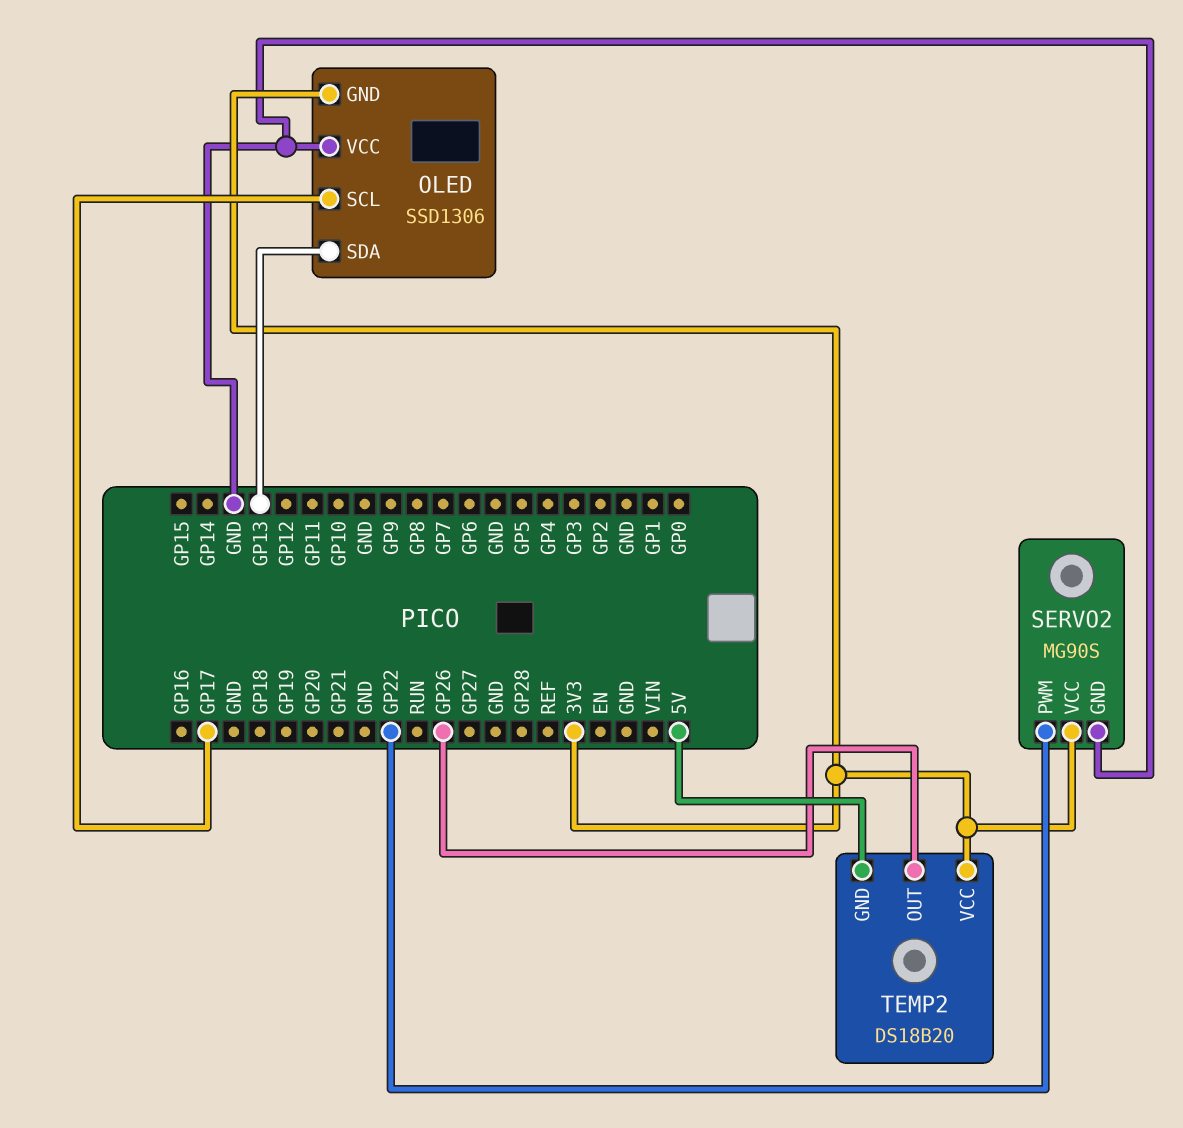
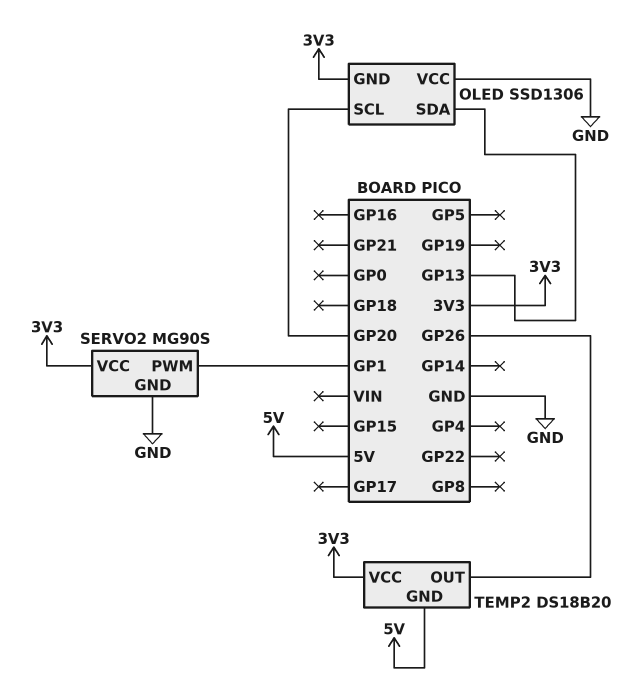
OLED pin SCL: GP17 -> GP20
SERVO2 pin PWM: GP22 -> GP1

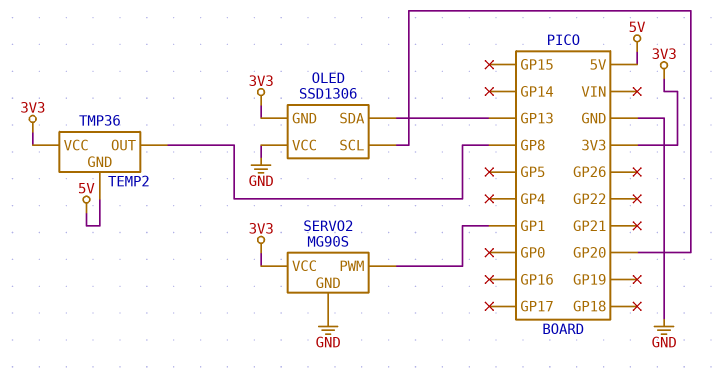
TEMP2: DS18B20 -> TMP36
TEMP2 pin OUT: GP26 -> GP8

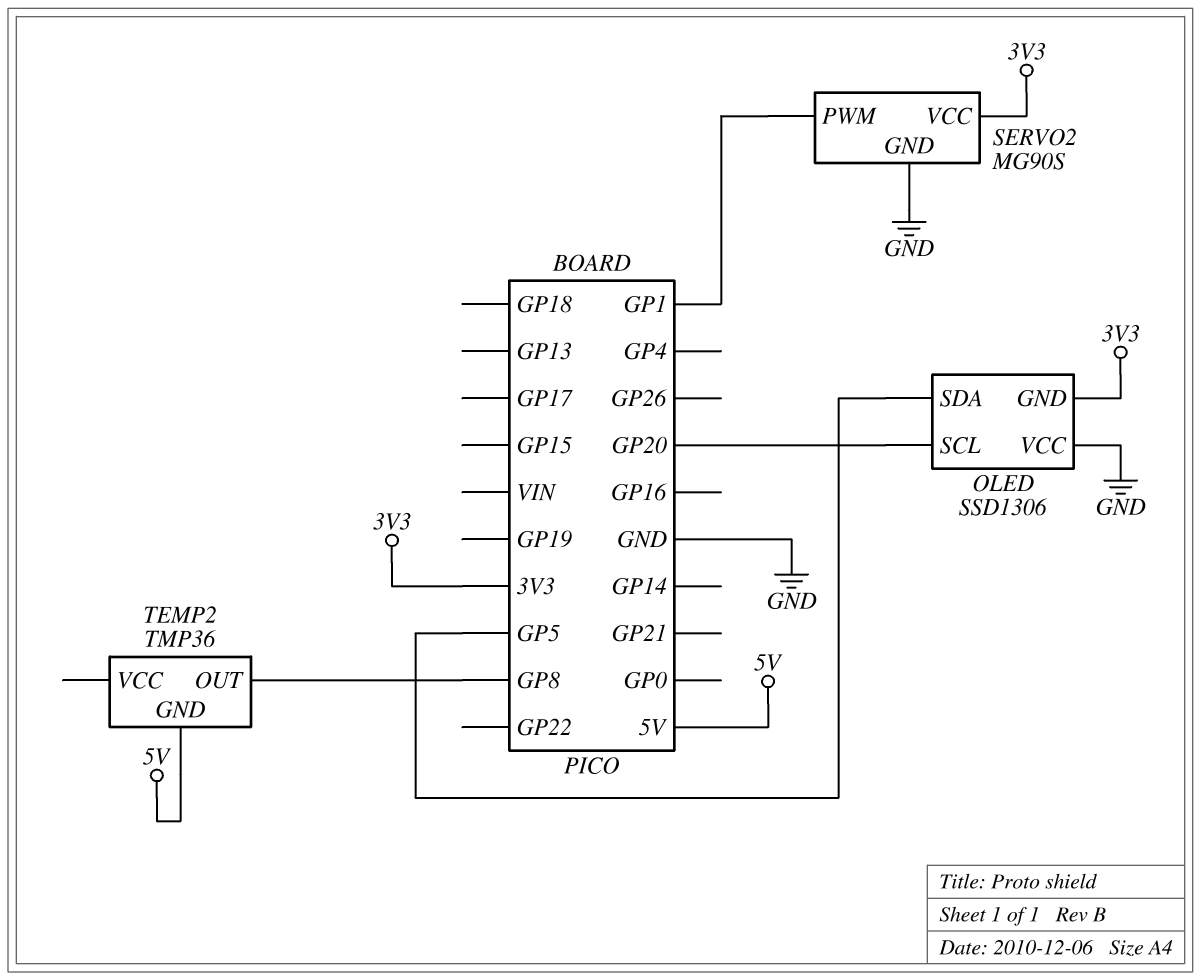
OLED pin SDA: GP13 -> GP5
TEMP2 pin VCC: 3V3 -> none

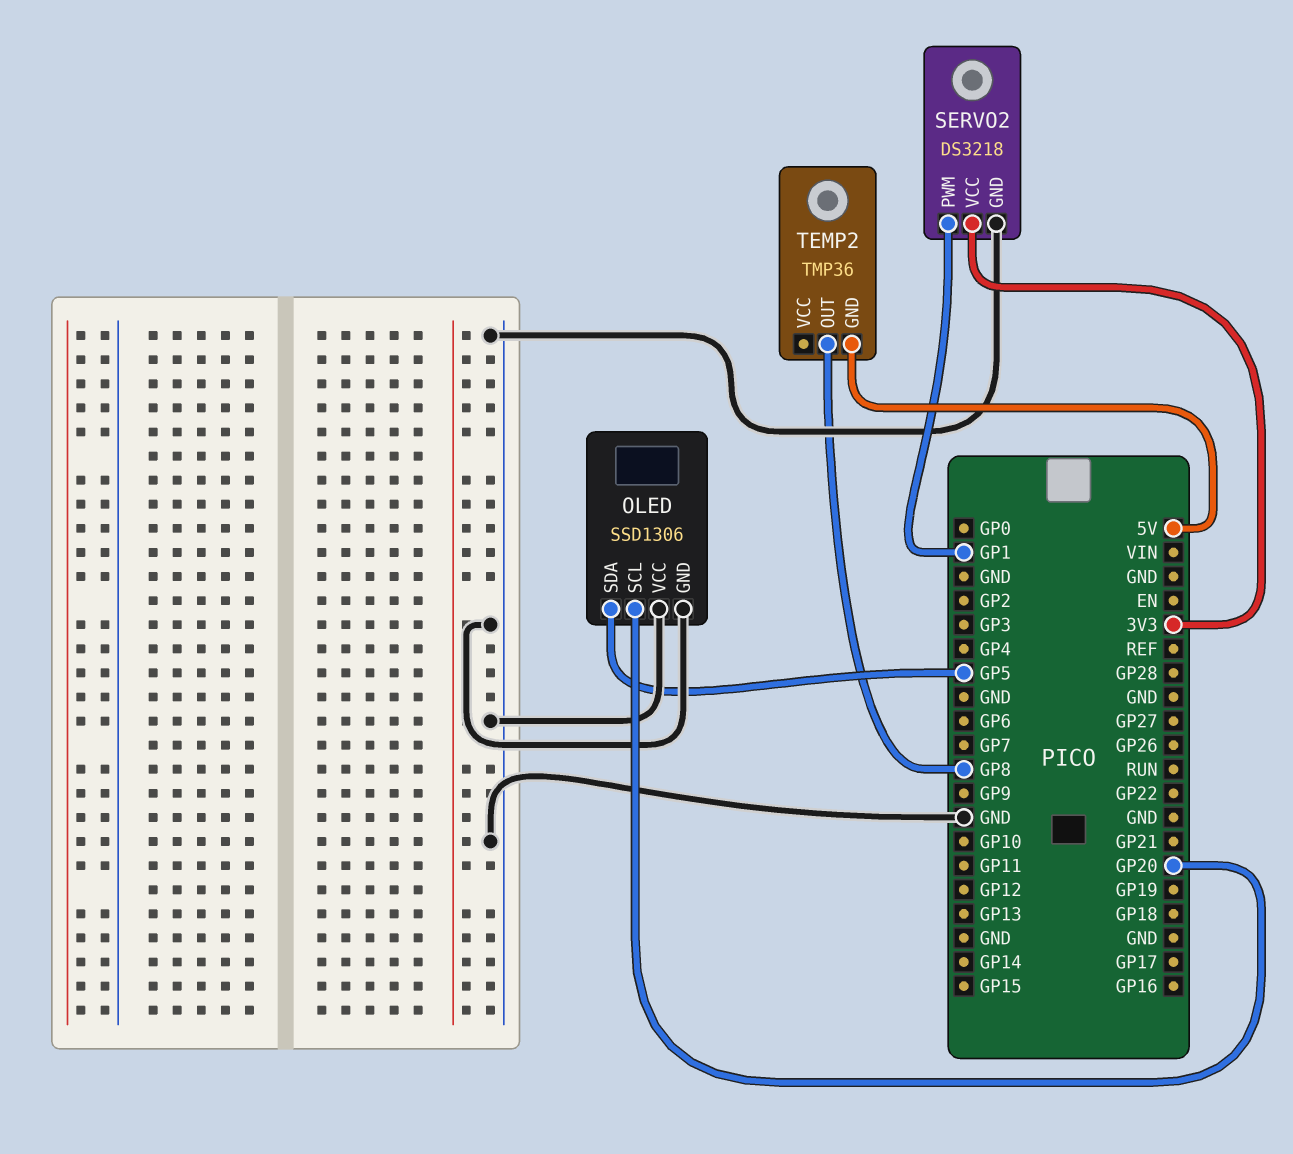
OLED pin GND: 3V3 -> GND
SERVO2: MG90S -> DS3218

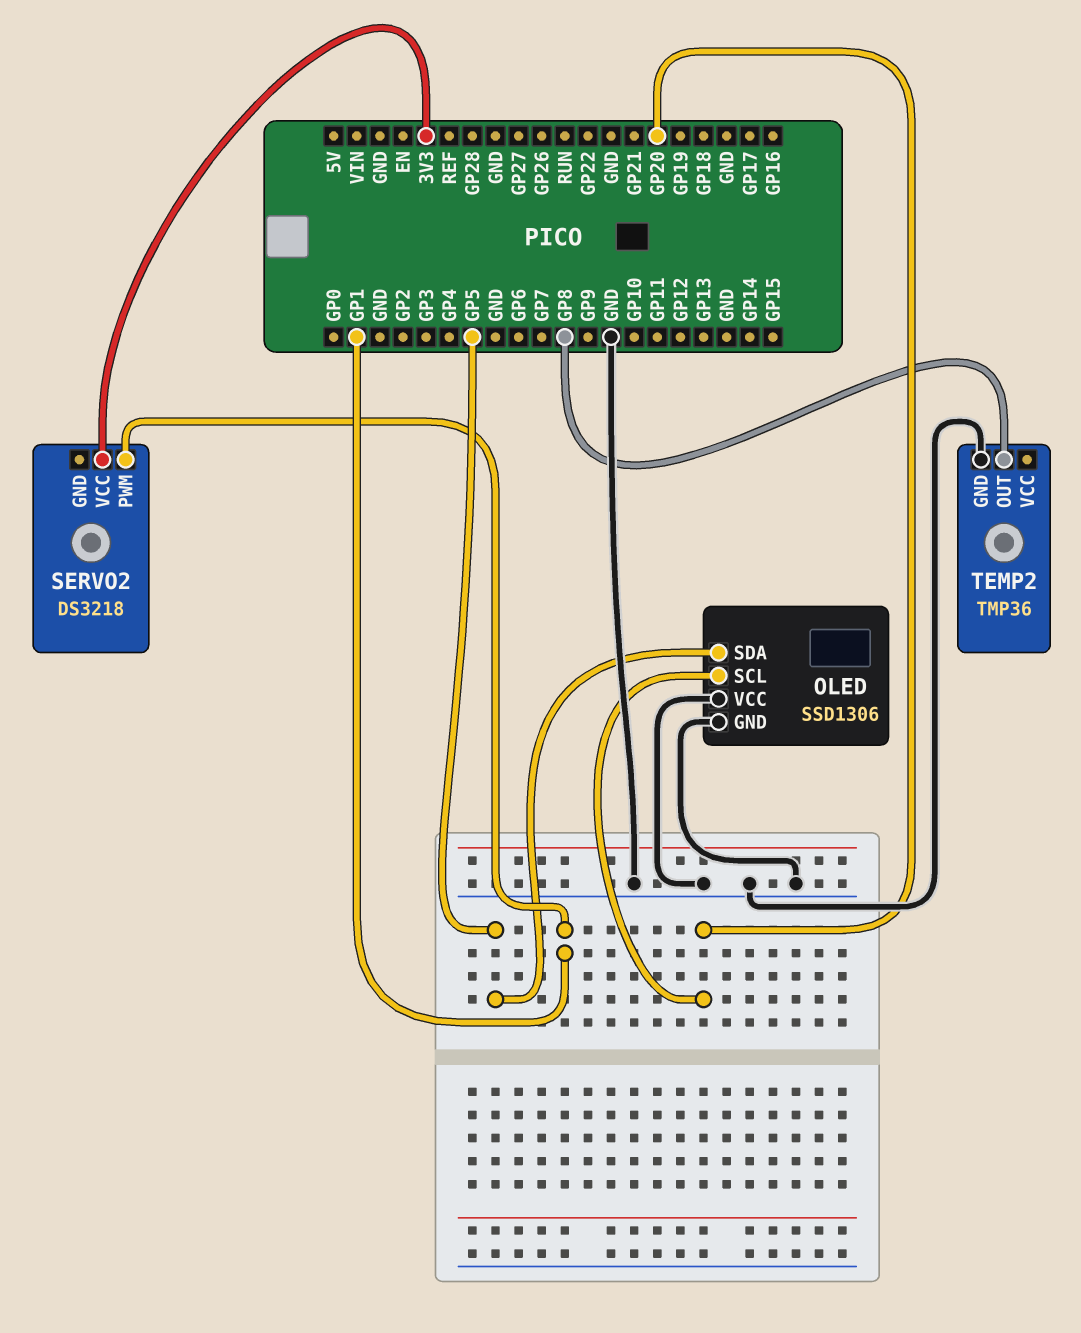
SERVO2 pin GND: GND -> none
TEMP2 pin GND: 5V -> GND

